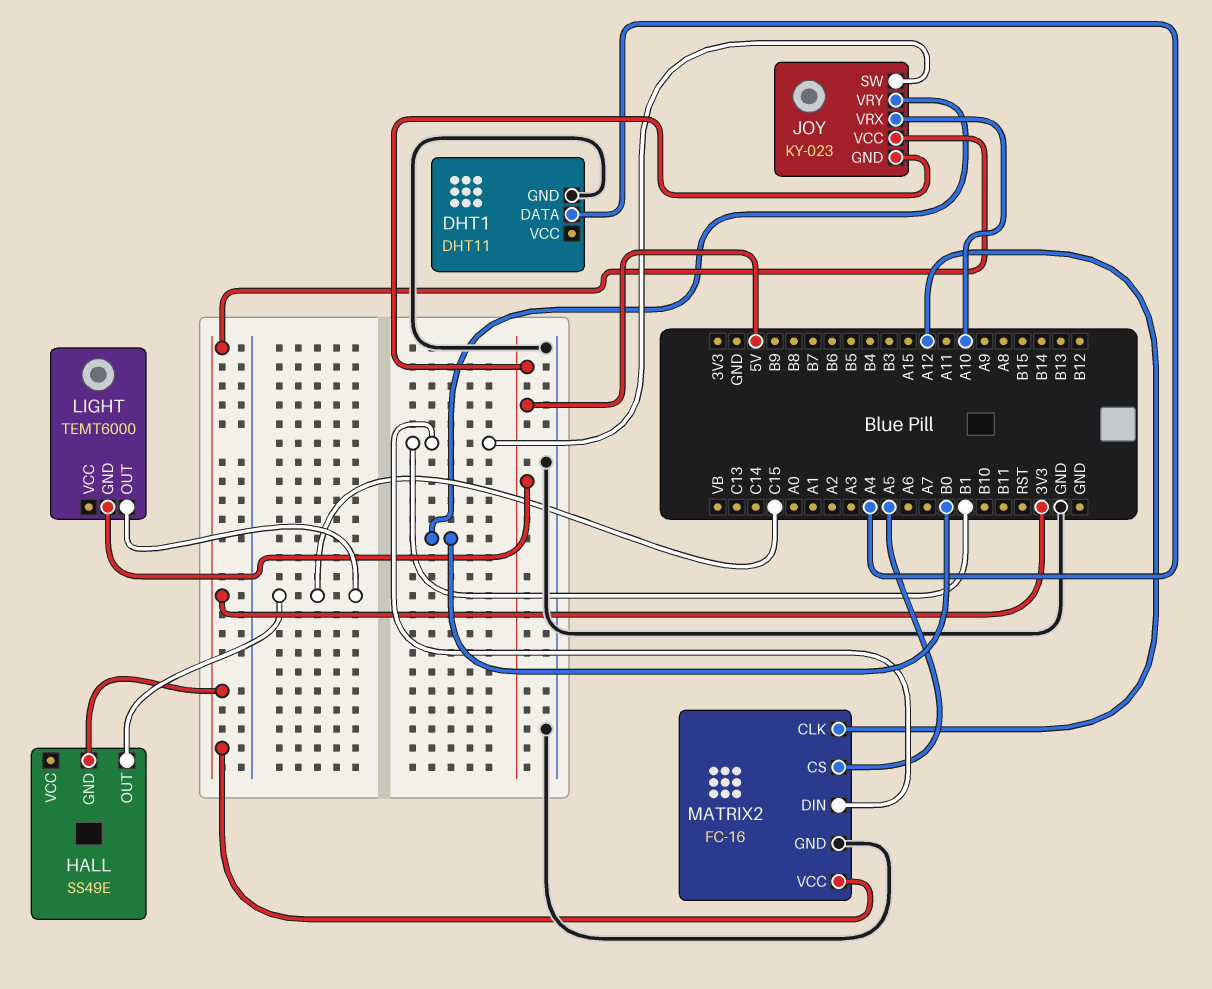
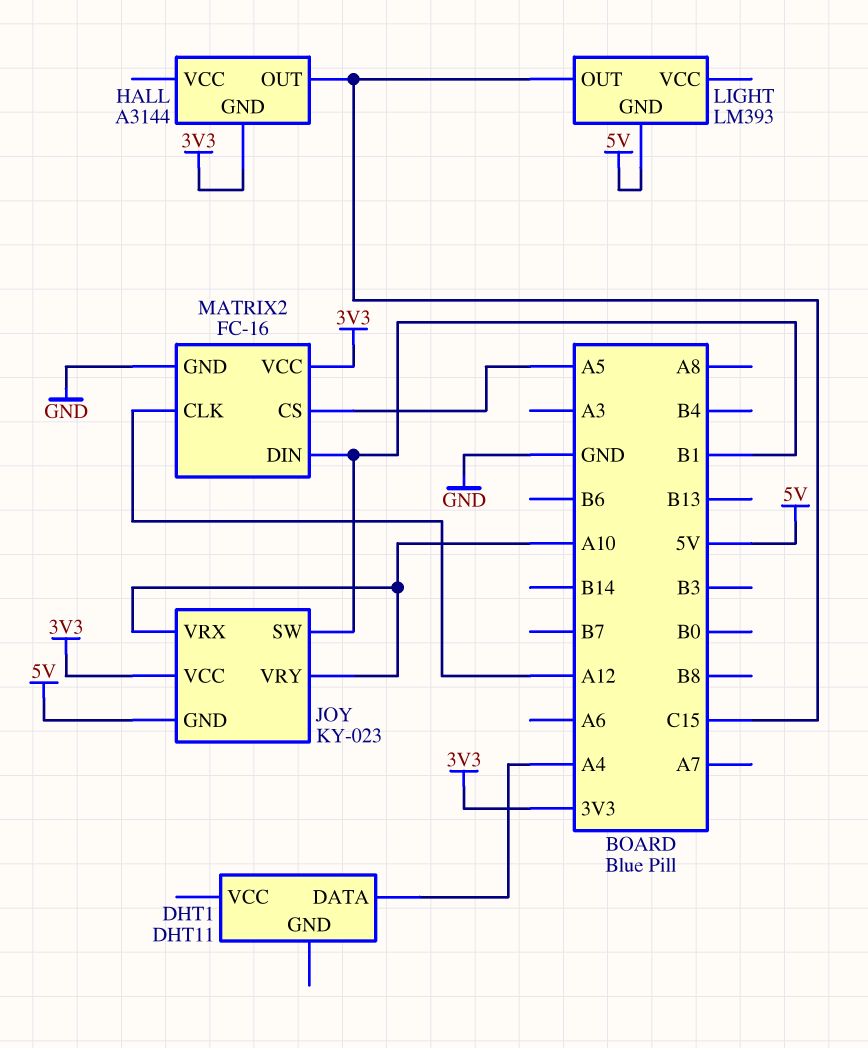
DHT1 pin GND: GND -> none
HALL: SS49E -> A3144
JOY pin VRY: B0 -> A10
LIGHT: TEMT6000 -> LM393

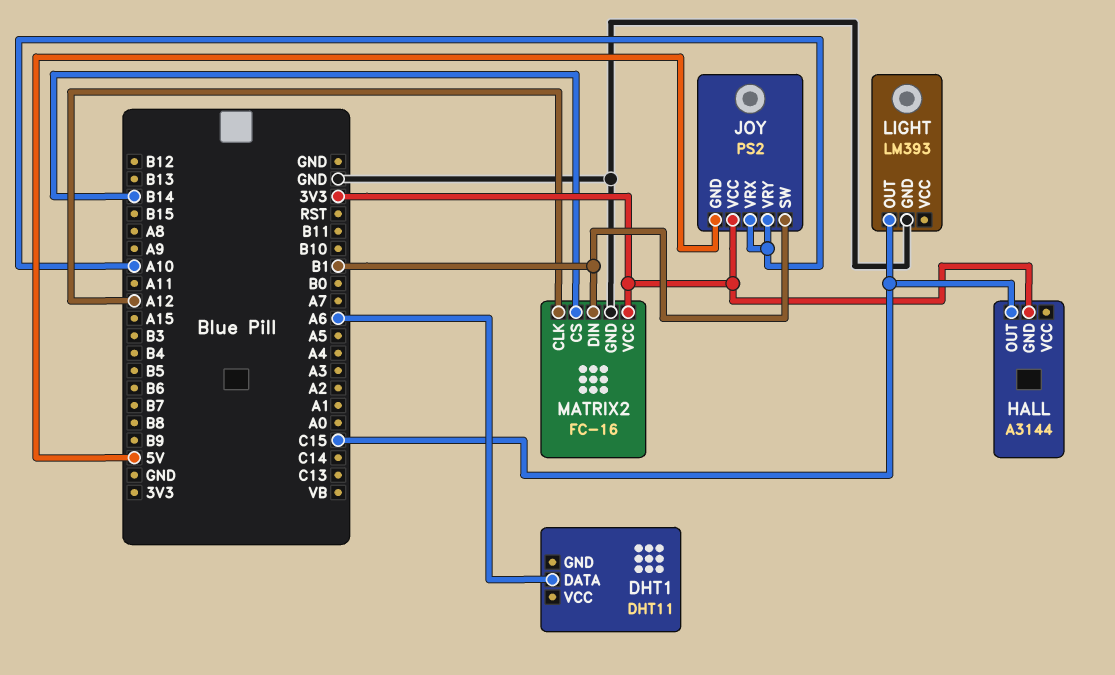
DHT1 pin DATA: A4 -> A6
JOY: KY-023 -> PS2
LIGHT pin GND: 5V -> GND
MATRIX2 pin CS: A5 -> B14

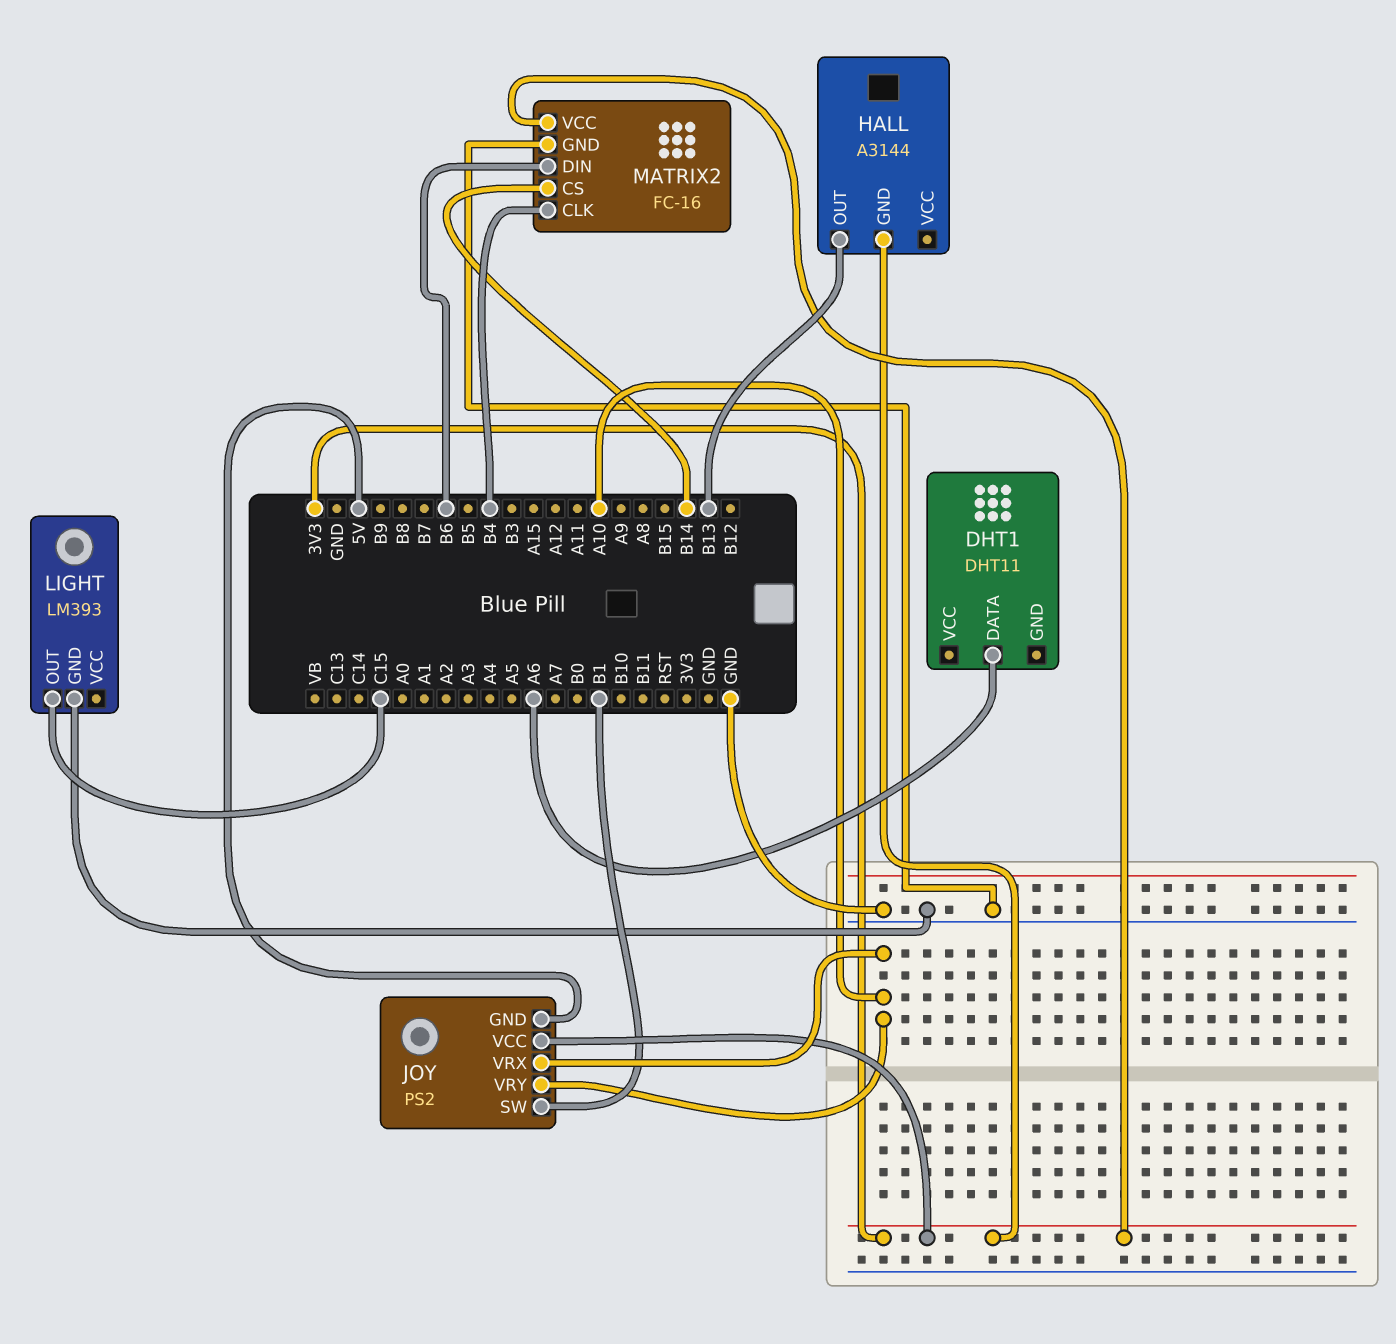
HALL pin OUT: C15 -> B13
MATRIX2 pin CLK: A12 -> B4
MATRIX2 pin DIN: B1 -> B6

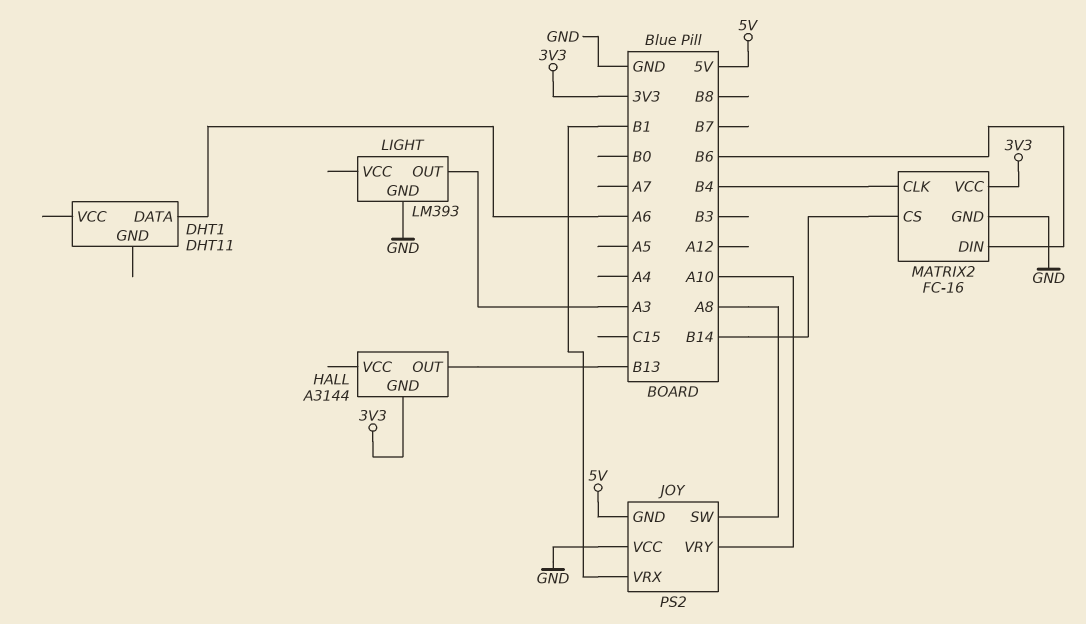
JOY pin SW: B1 -> A8
JOY pin VCC: 3V3 -> GND
JOY pin VRX: A10 -> B1
LIGHT pin OUT: C15 -> A3

